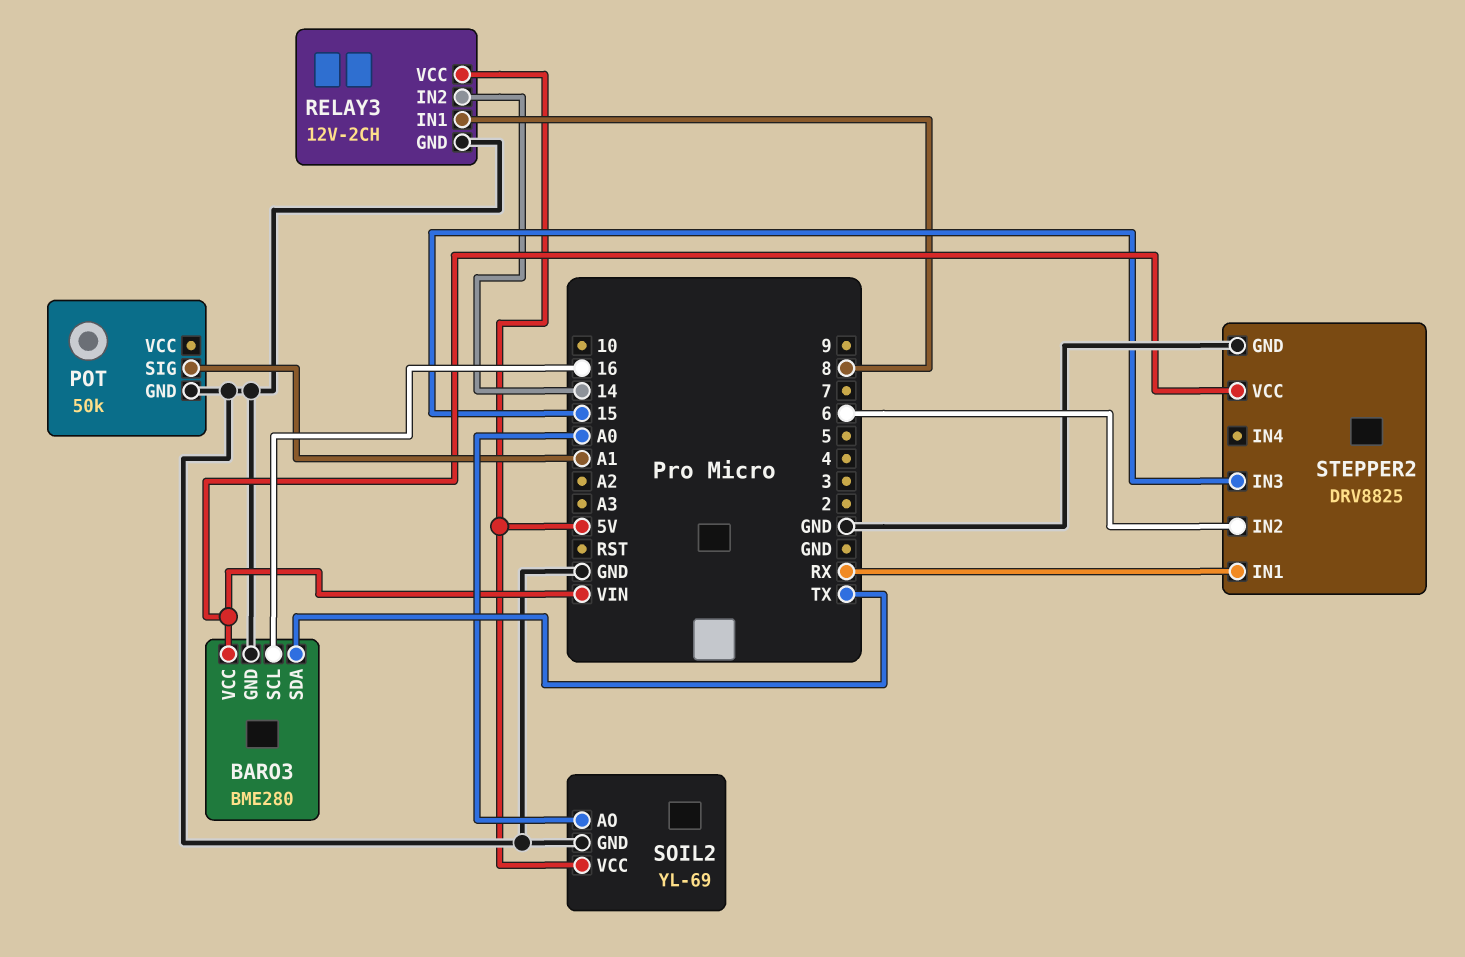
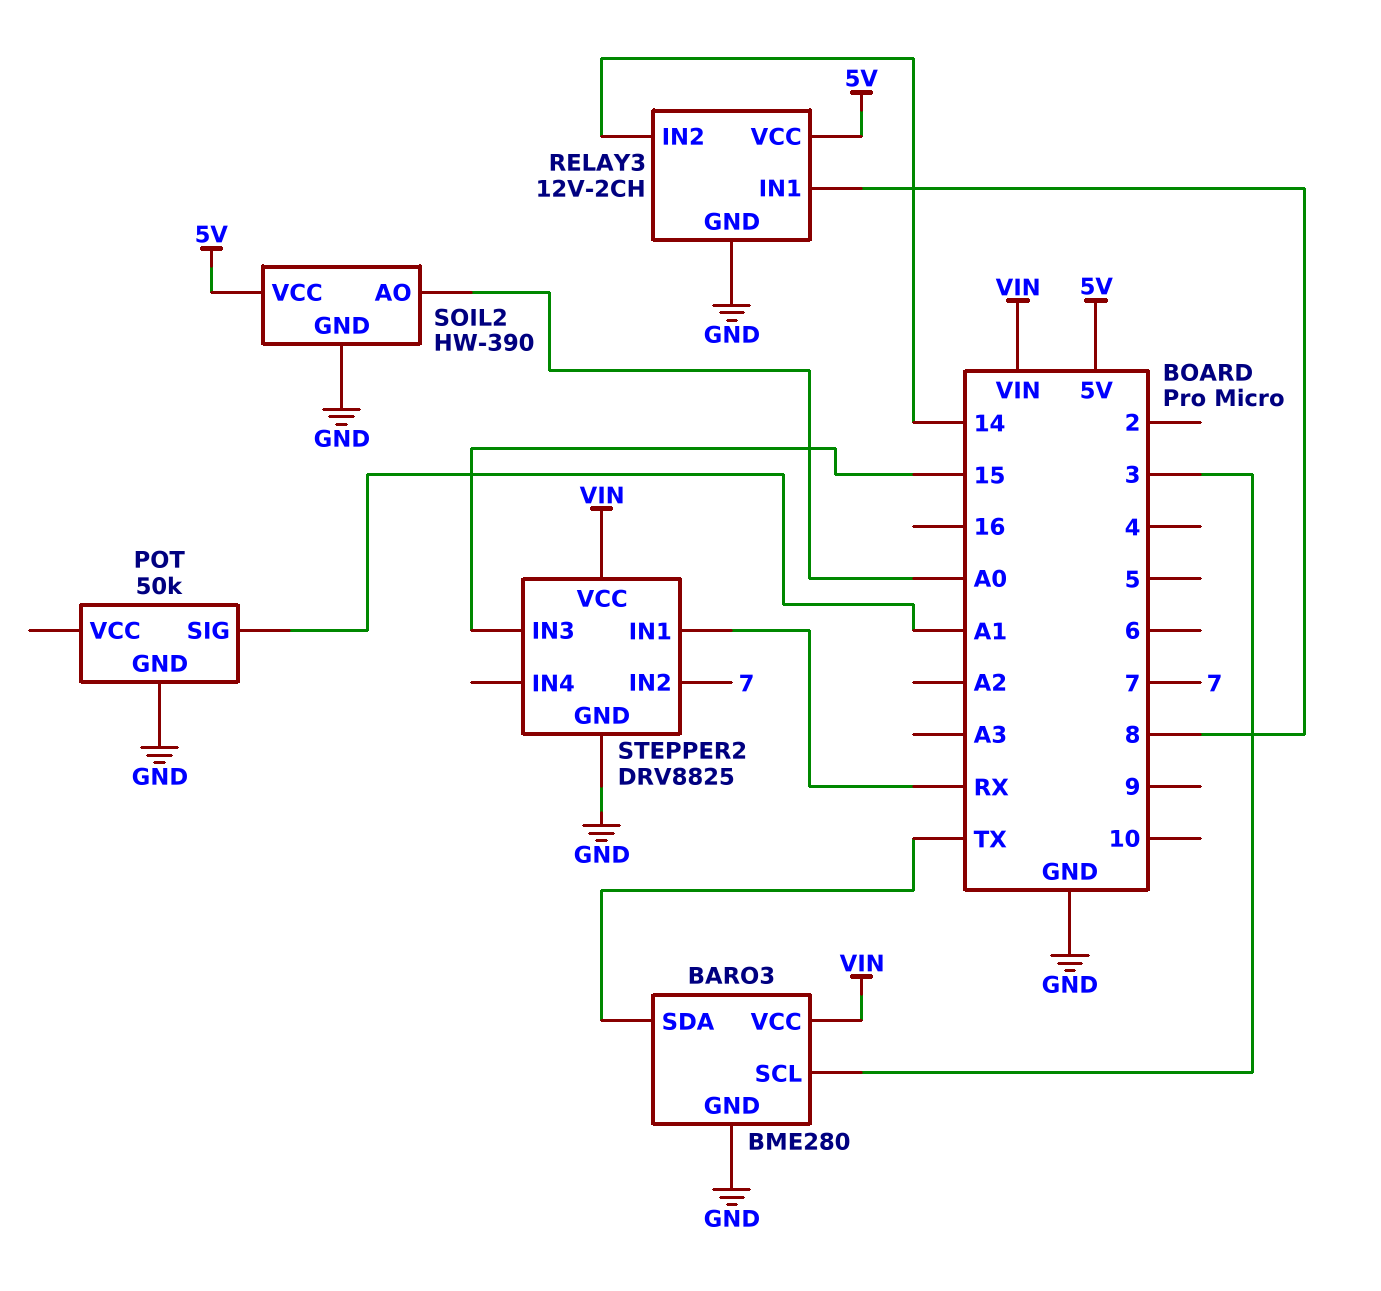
BARO3 pin SCL: 16 -> 3
SOIL2: YL-69 -> HW-390
STEPPER2 pin IN2: 6 -> 7

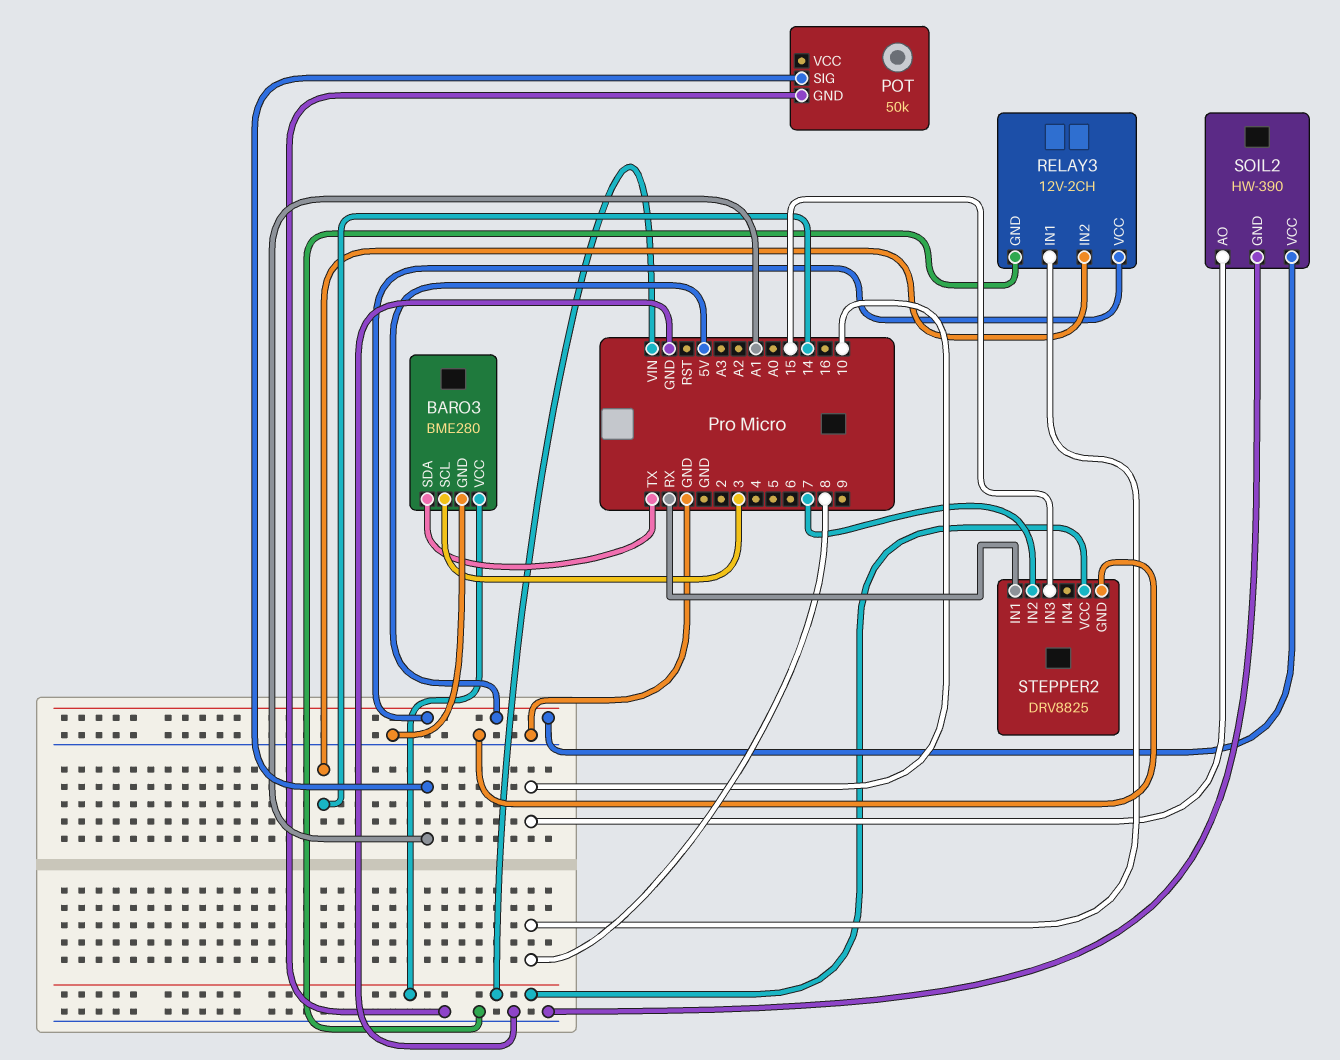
SOIL2 pin AO: A0 -> 10

